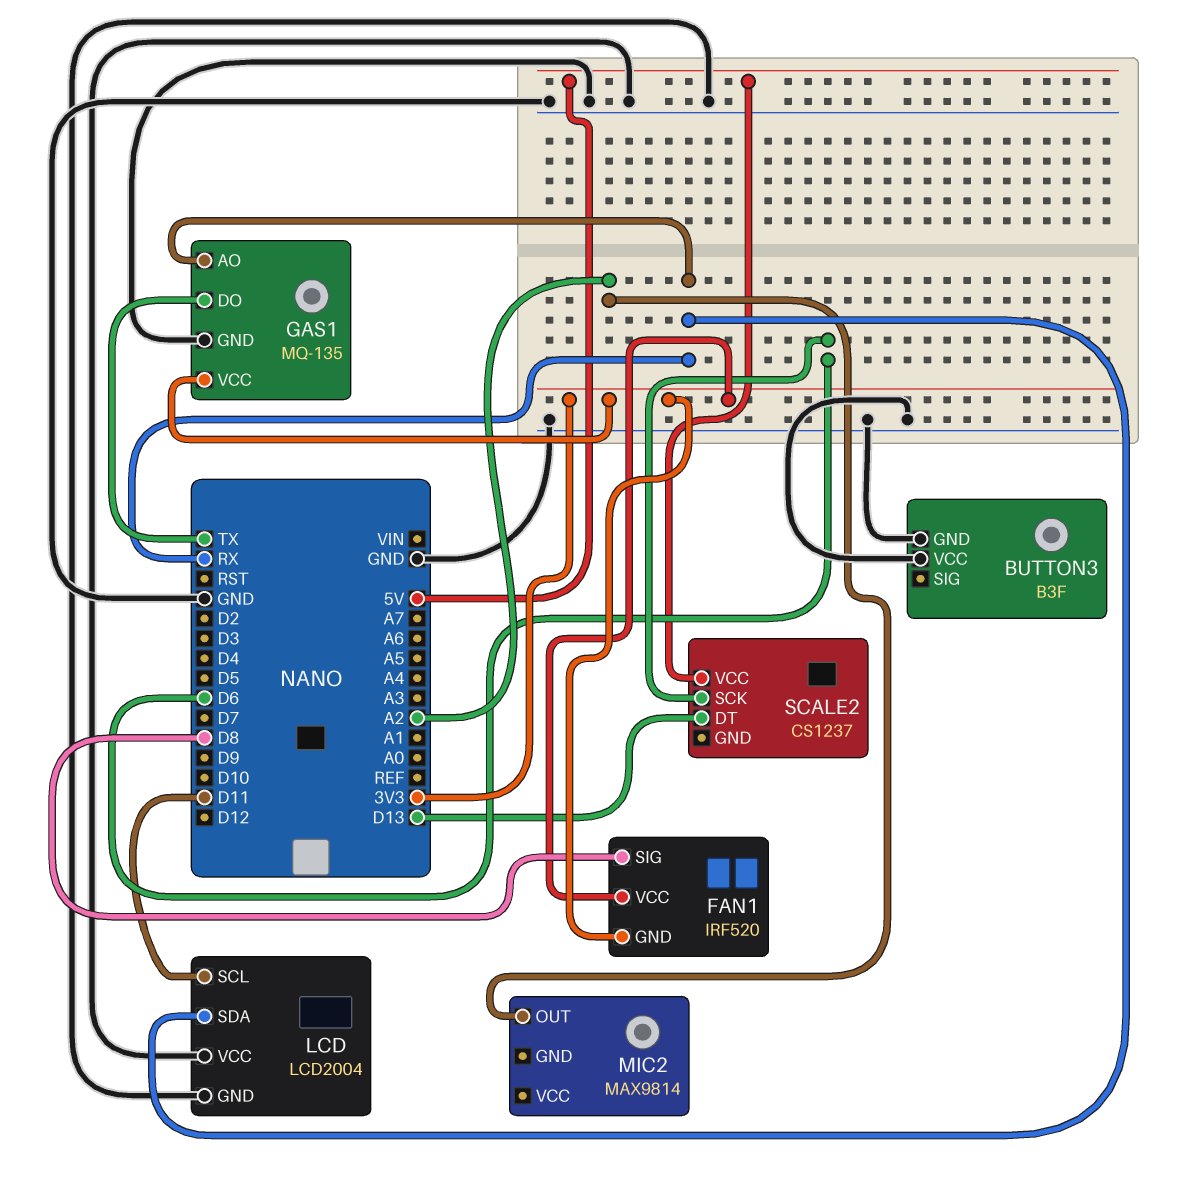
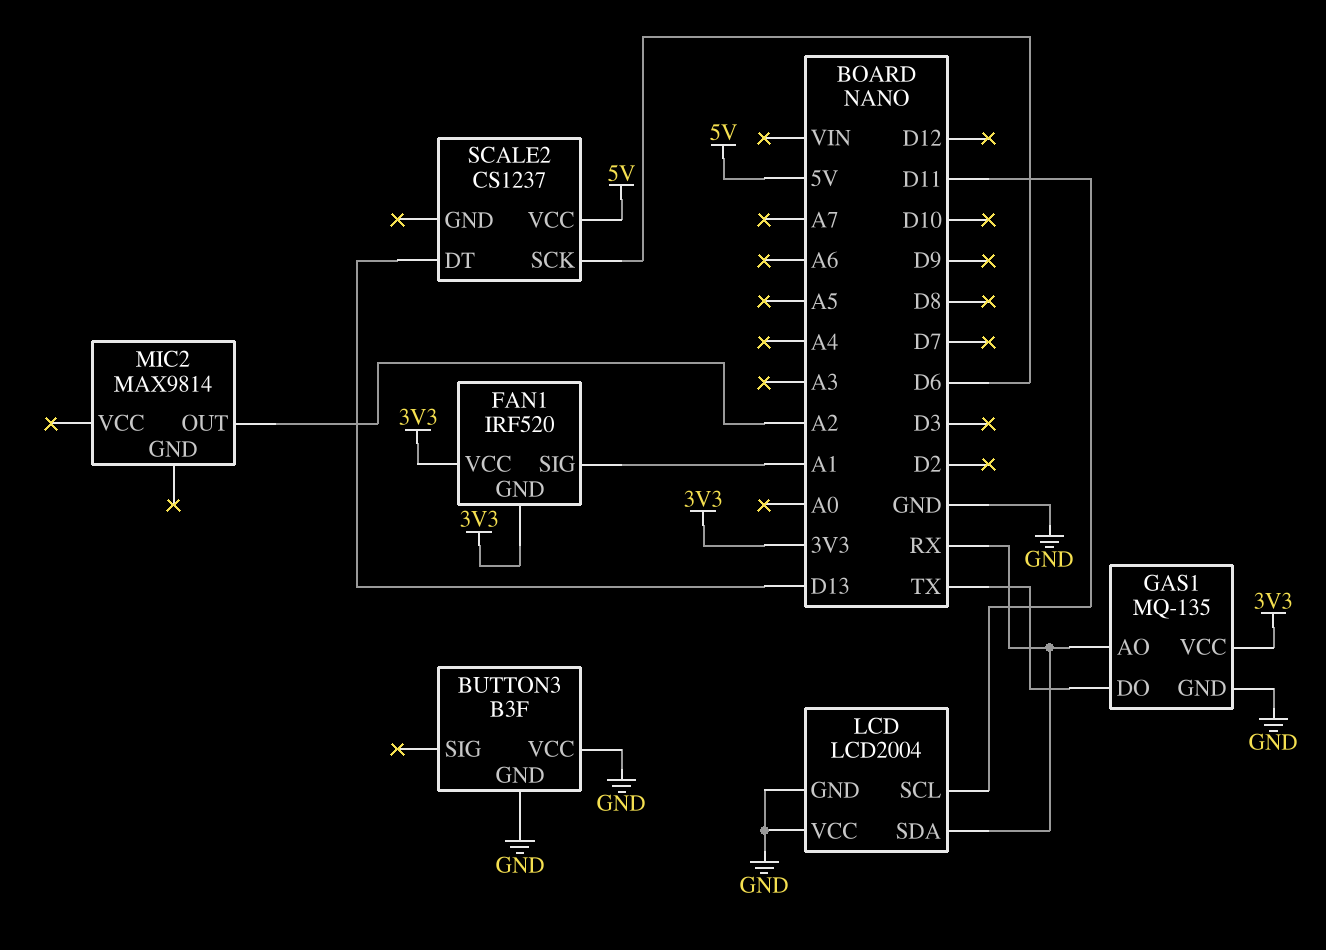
FAN1 pin SIG: D8 -> A1

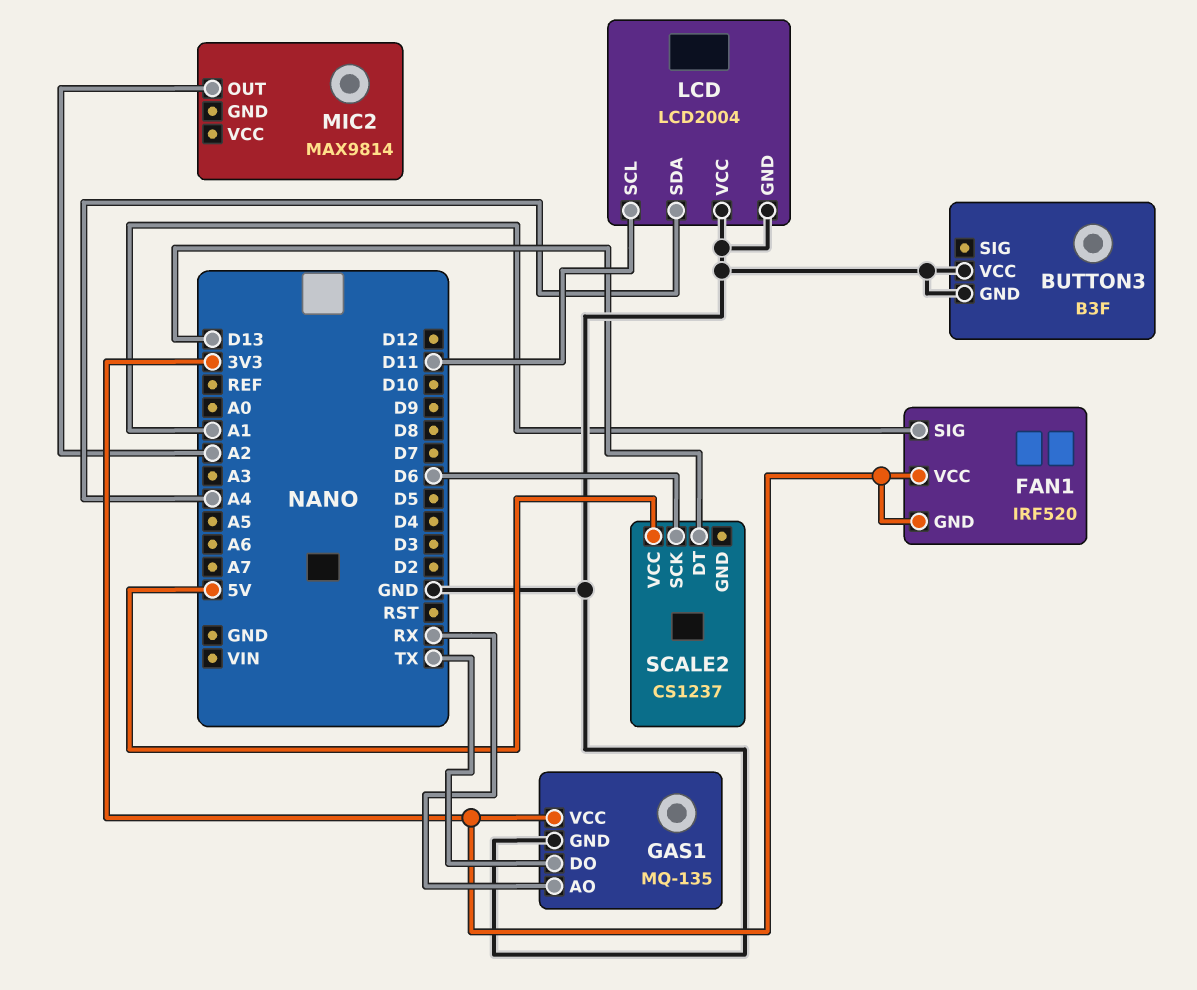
LCD pin SDA: RX -> A4

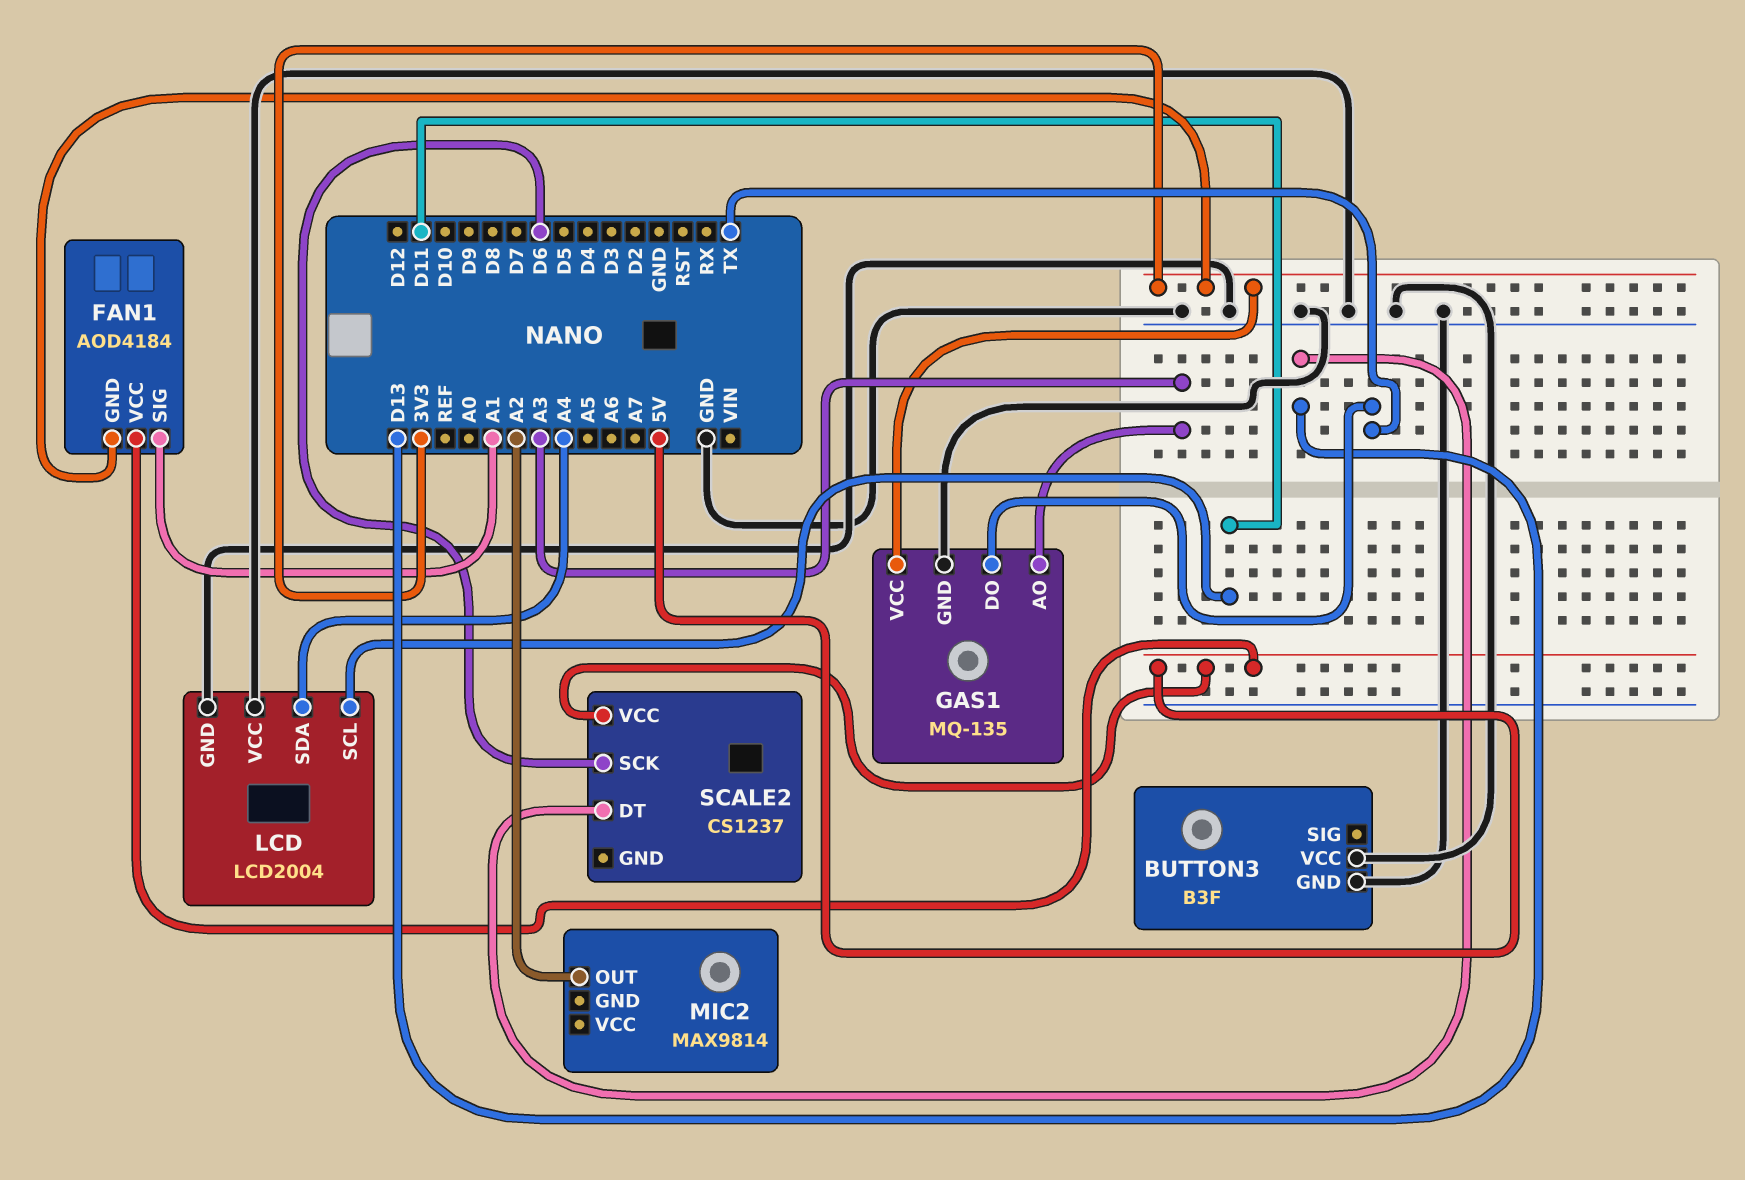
FAN1: IRF520 -> AOD4184
FAN1 pin VCC: 3V3 -> 5V
GAS1 pin AO: RX -> A3

